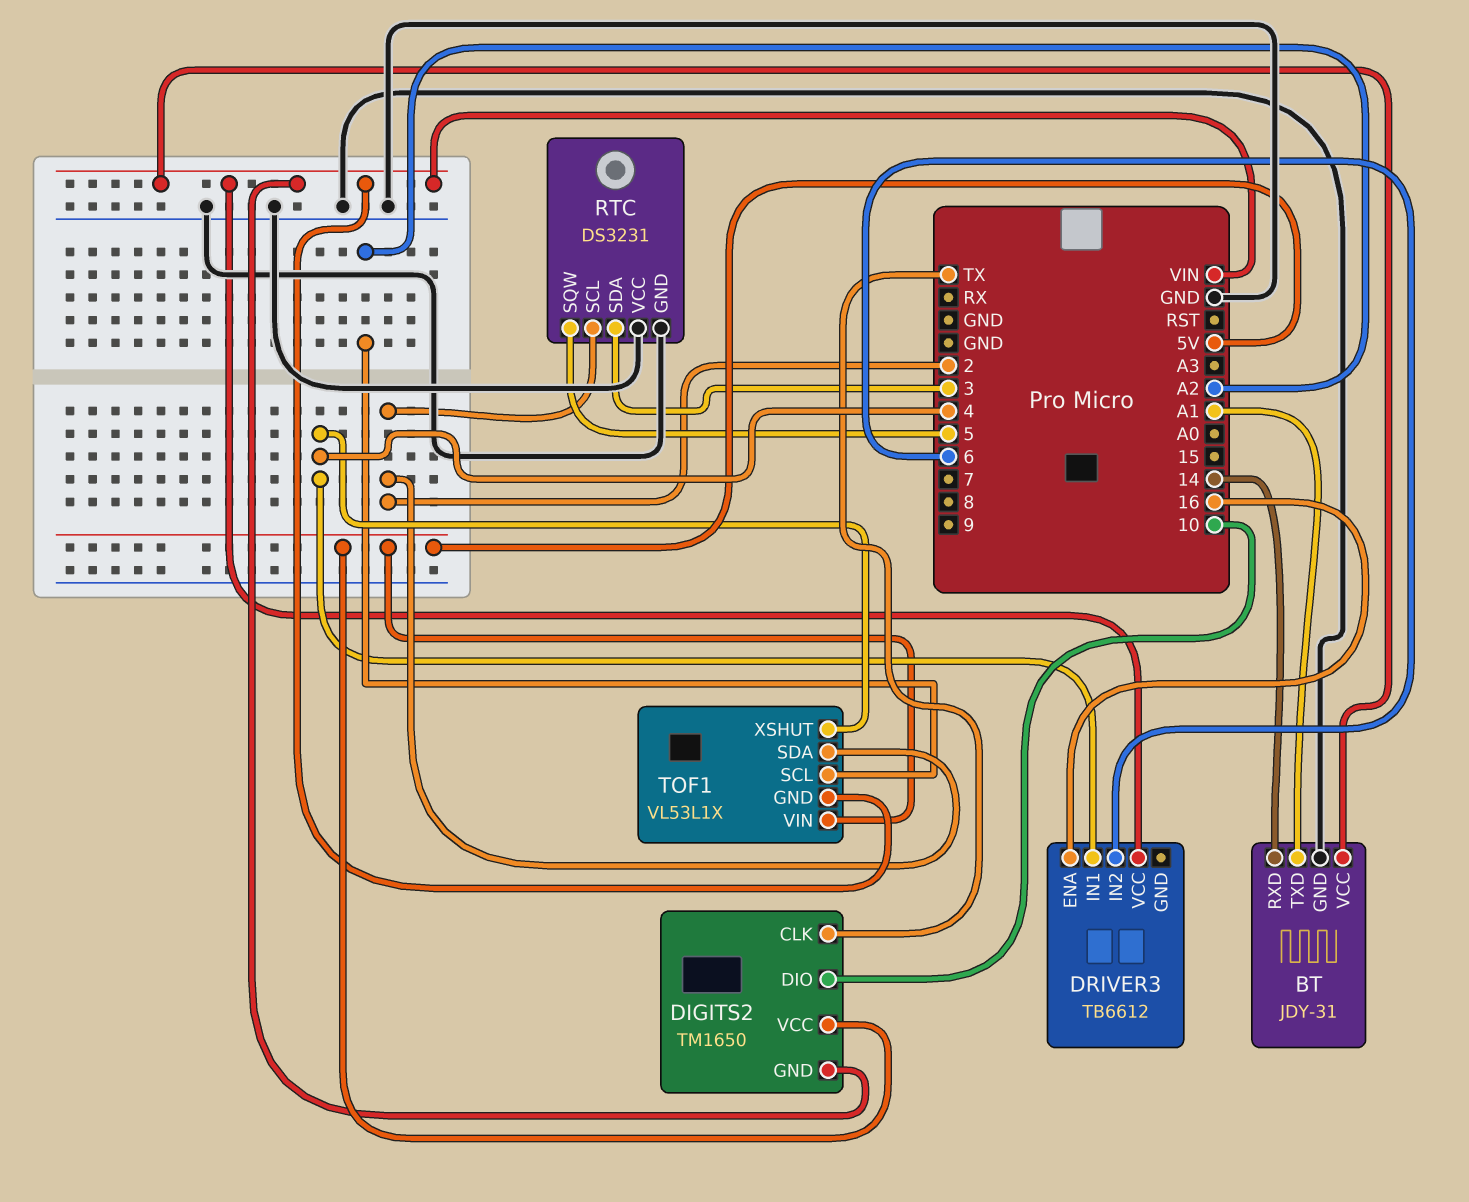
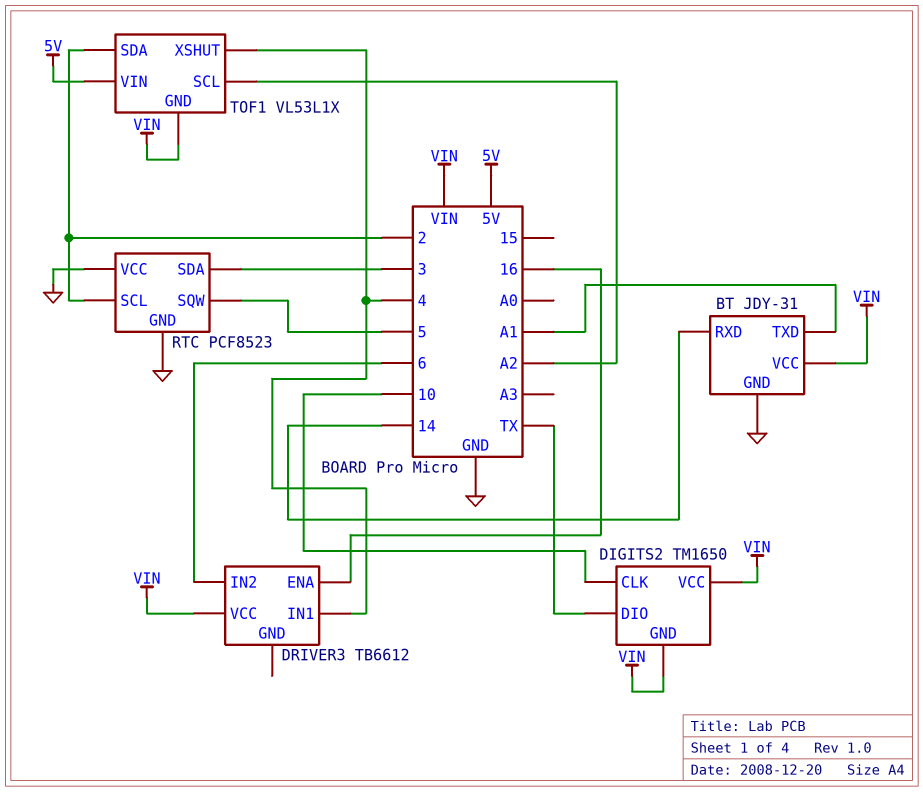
DIGITS2 pin CLK: TX -> 10
DIGITS2 pin DIO: 10 -> TX
DIGITS2 pin VCC: 5V -> VIN
RTC: DS3231 -> PCF8523

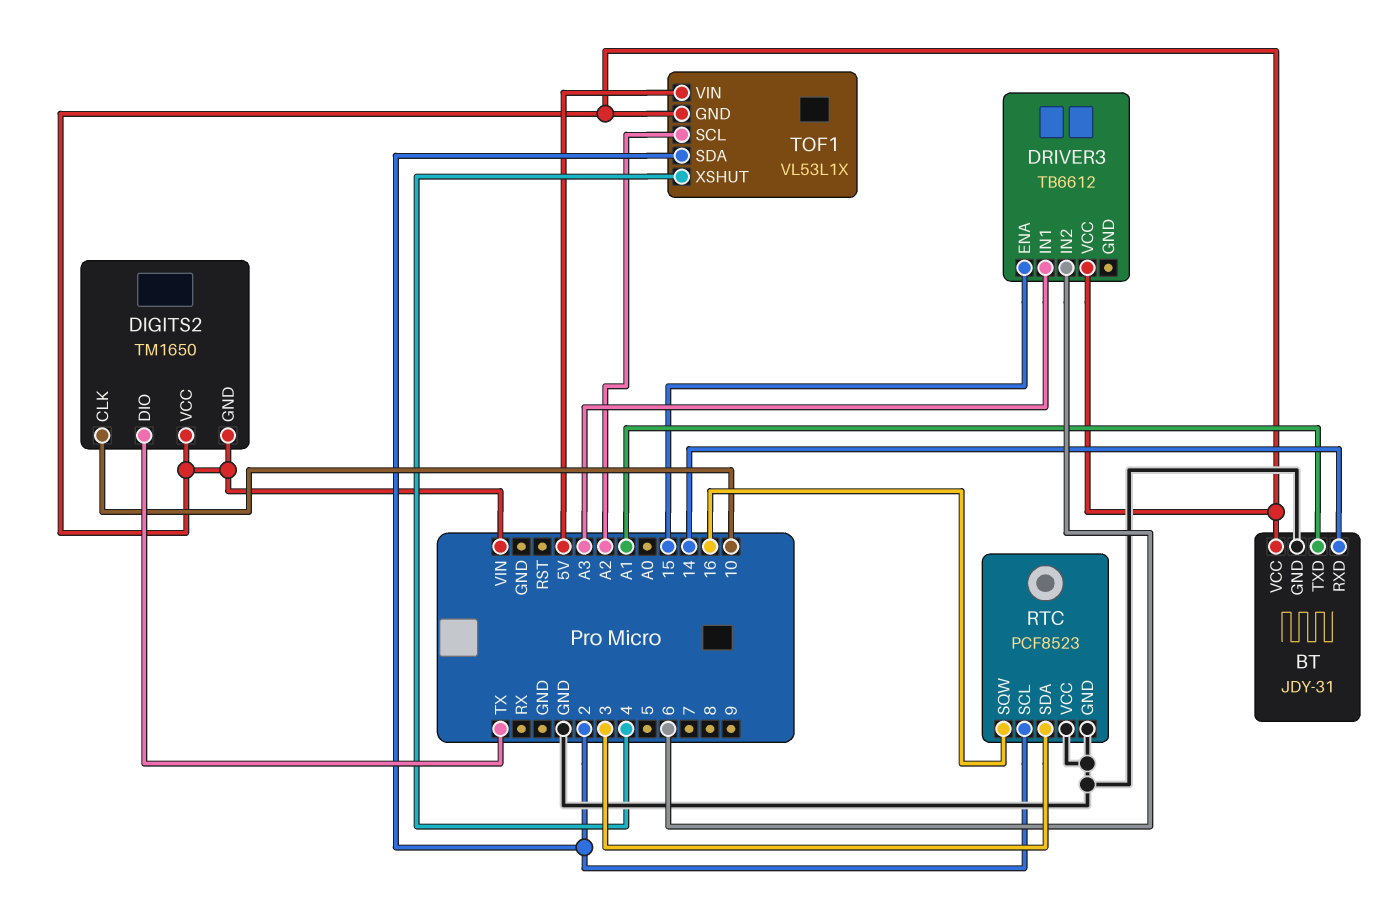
DRIVER3 pin ENA: 16 -> 15
DRIVER3 pin IN1: 4 -> A3
RTC pin SQW: 5 -> 16

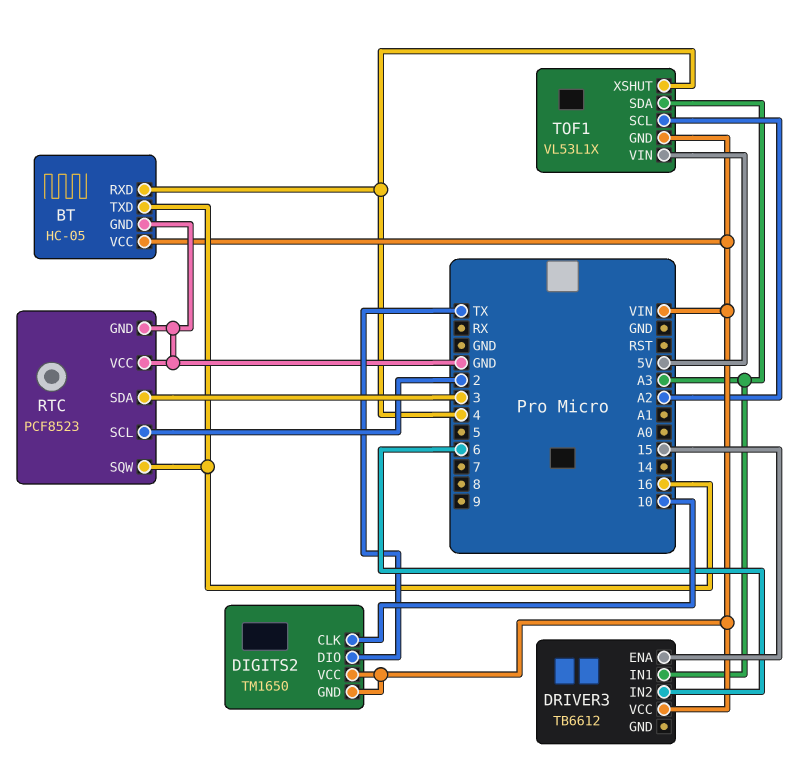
BT: JDY-31 -> HC-05
BT pin RXD: 14 -> 4
BT pin TXD: A1 -> 16
TOF1 pin SDA: 2 -> A3

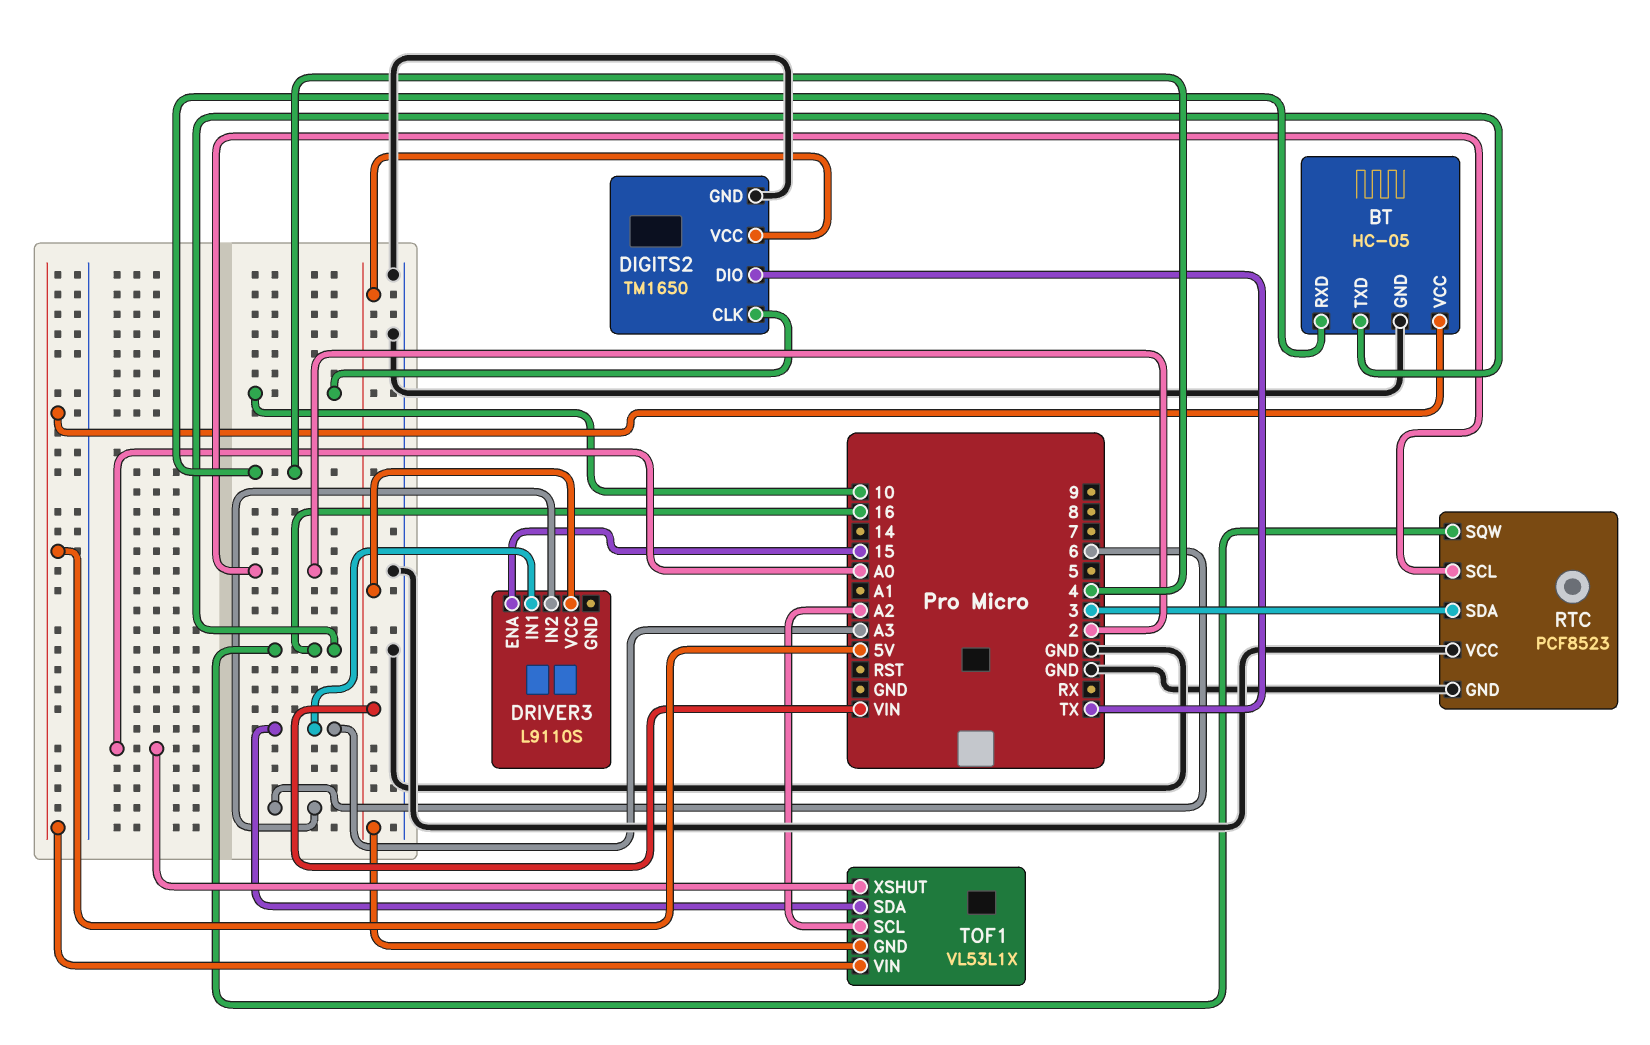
BT pin VCC: VIN -> 5V
DIGITS2 pin GND: VIN -> GND
DRIVER3: TB6612 -> L9110S
TOF1 pin XSHUT: 4 -> A0

